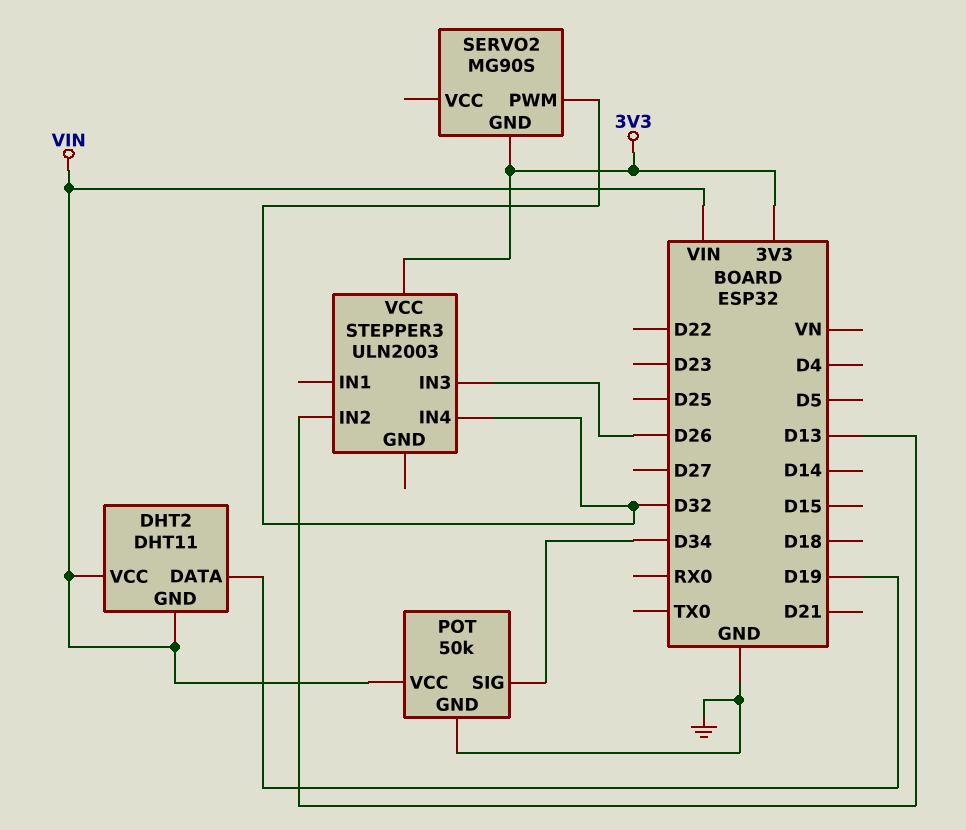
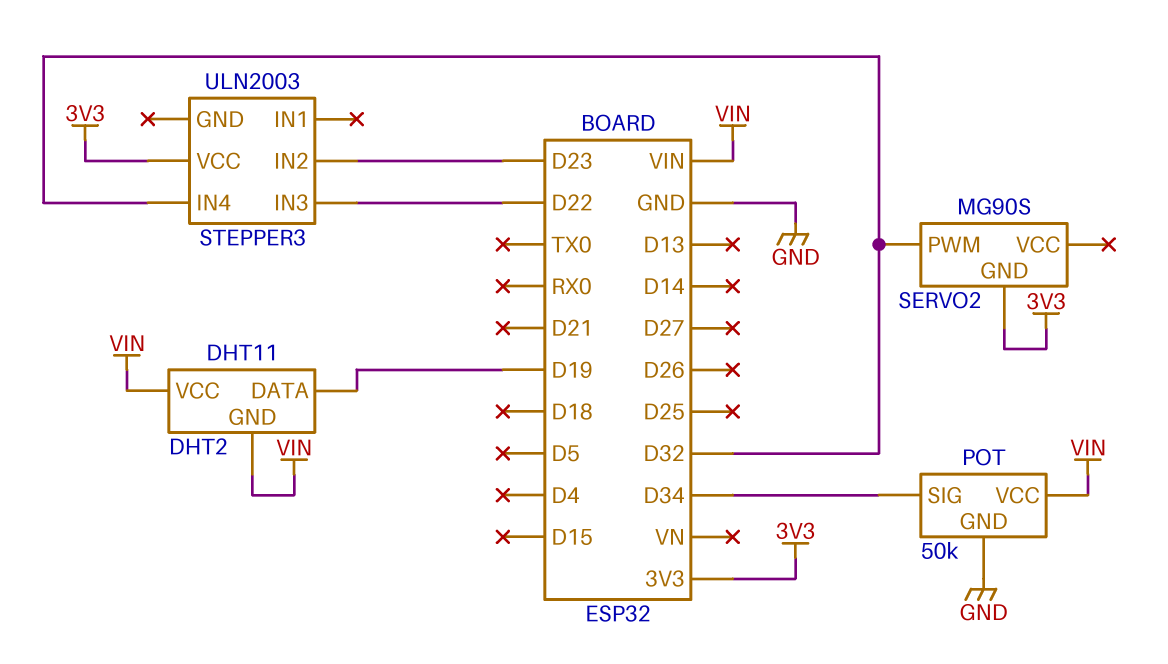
STEPPER3 pin IN2: D13 -> D23
STEPPER3 pin IN3: D26 -> D22

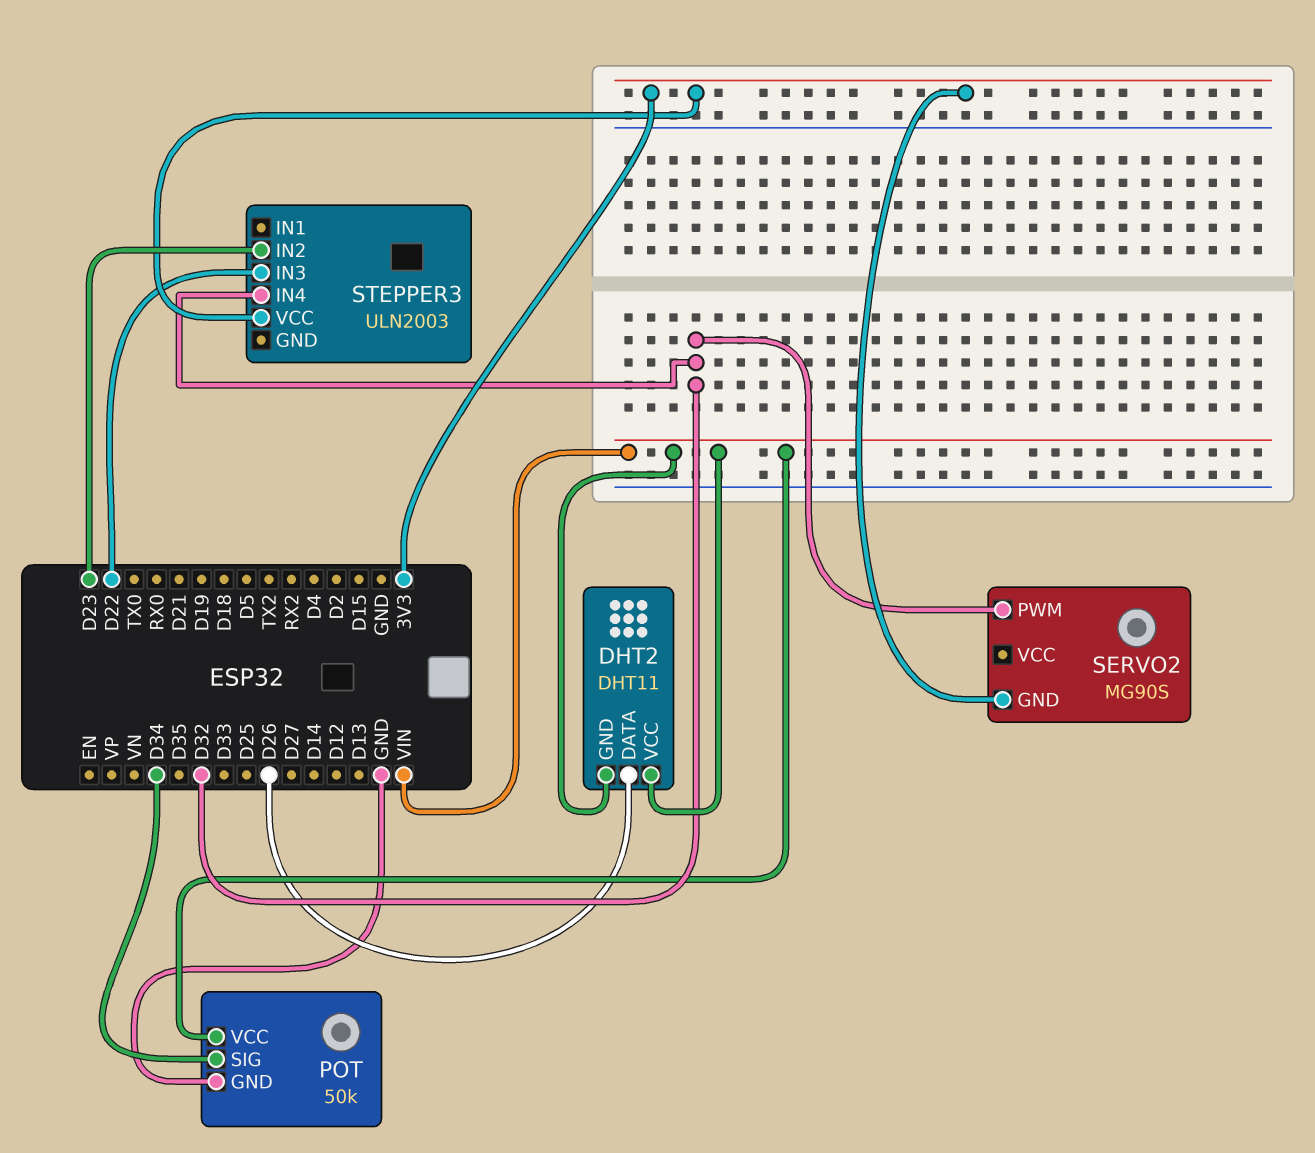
DHT2 pin DATA: D19 -> D26

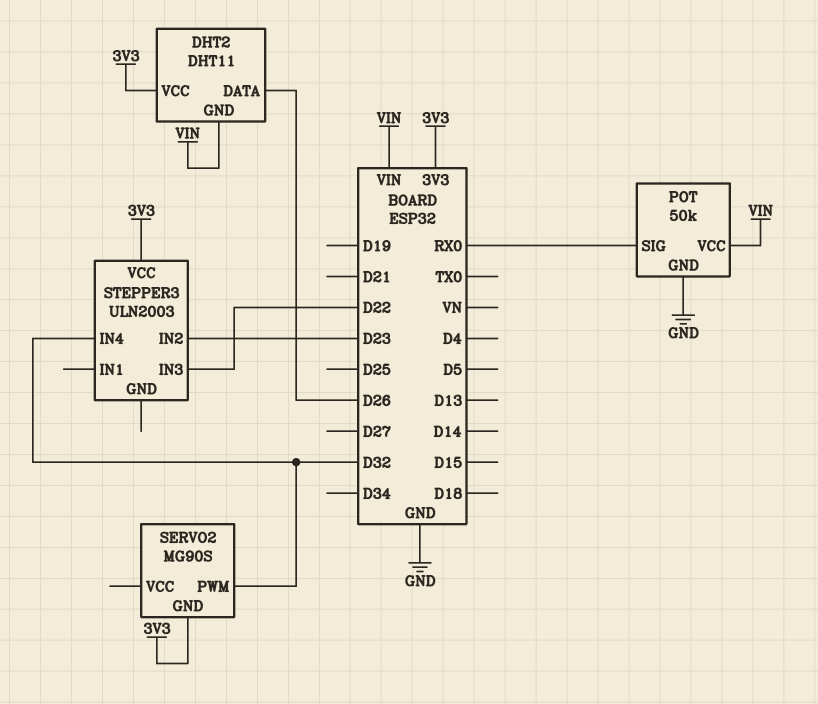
DHT2 pin VCC: VIN -> 3V3
POT pin SIG: D34 -> RX0

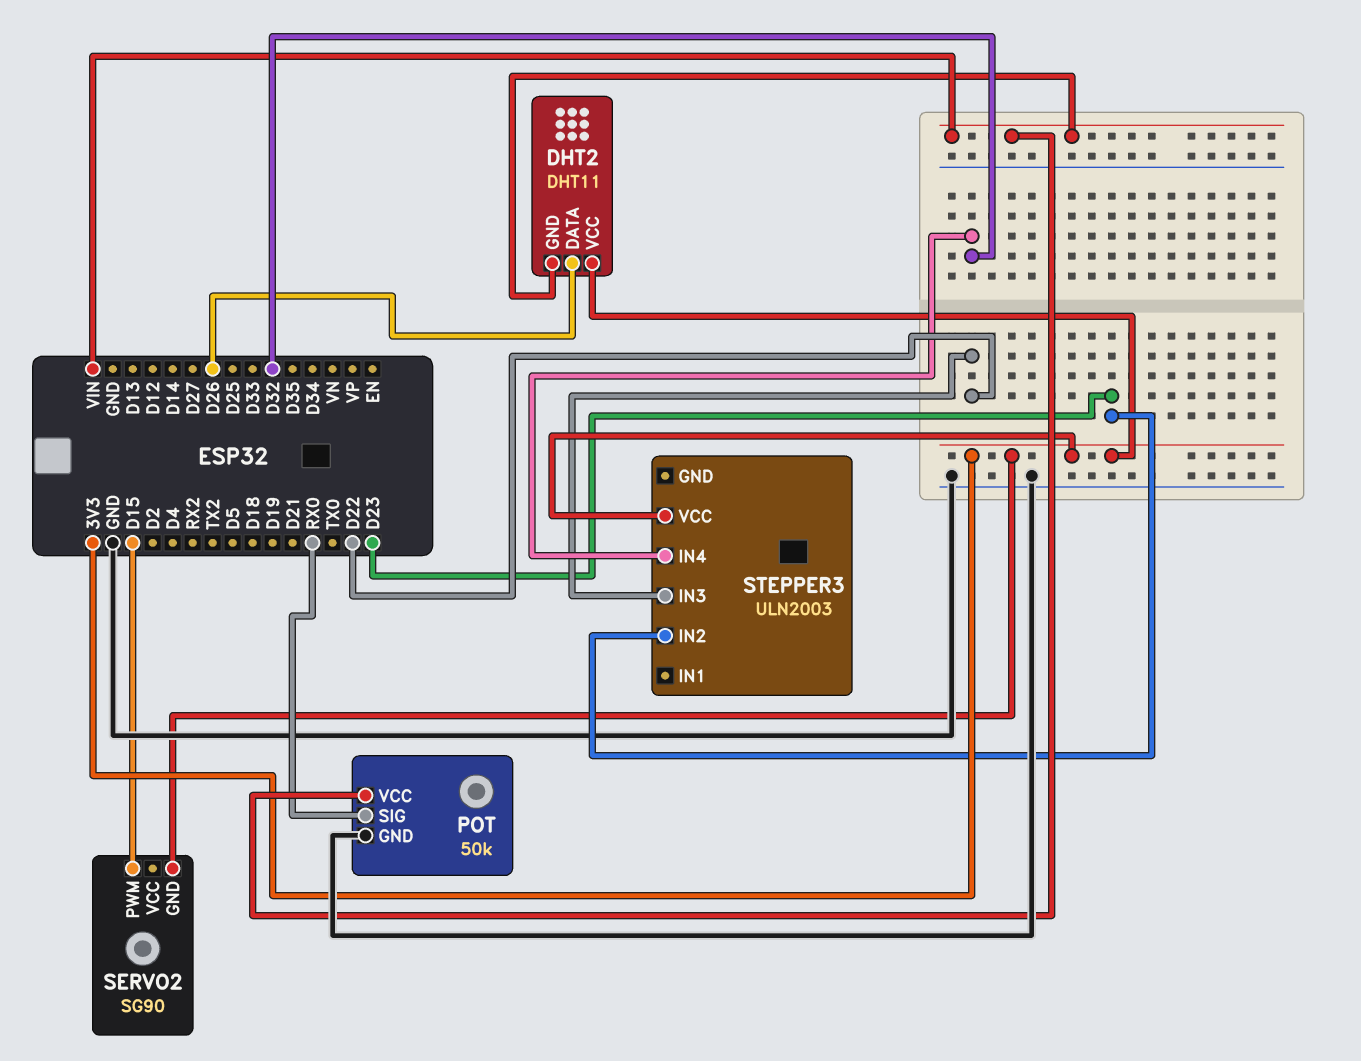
SERVO2: MG90S -> SG90
SERVO2 pin PWM: D32 -> D15

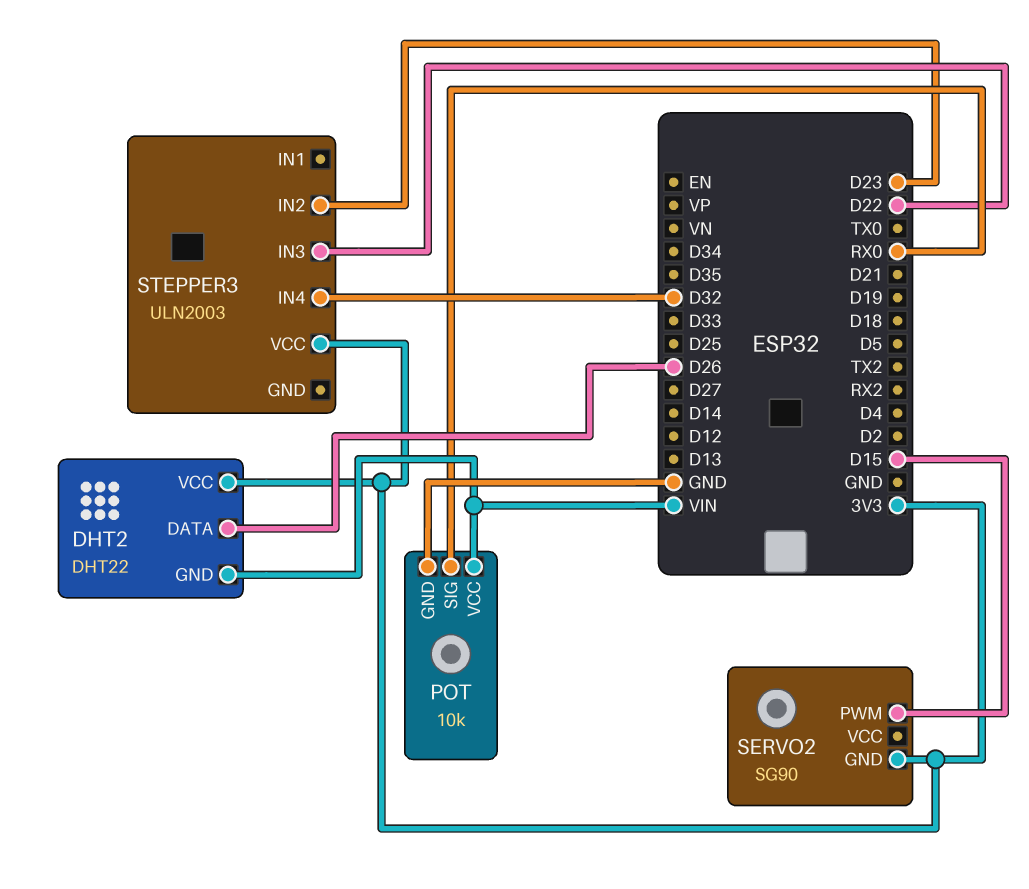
DHT2: DHT11 -> DHT22
POT: 50k -> 10k

